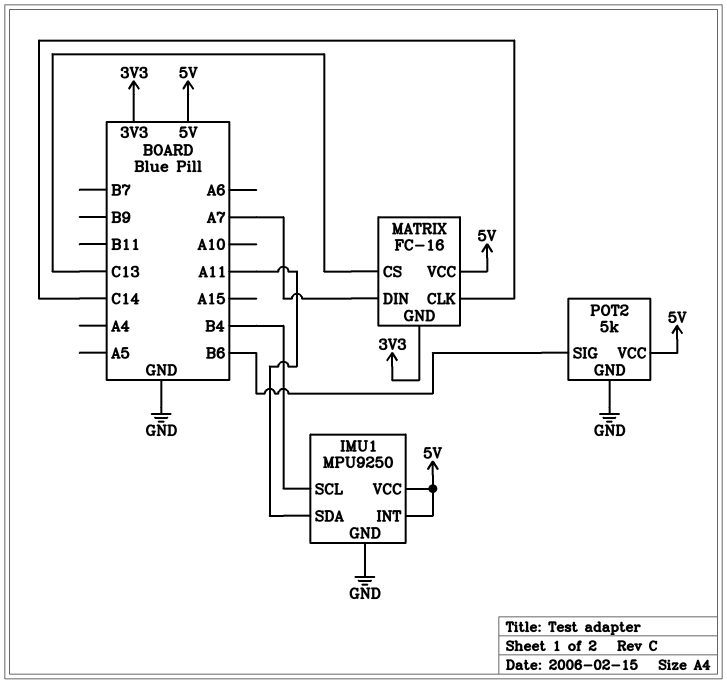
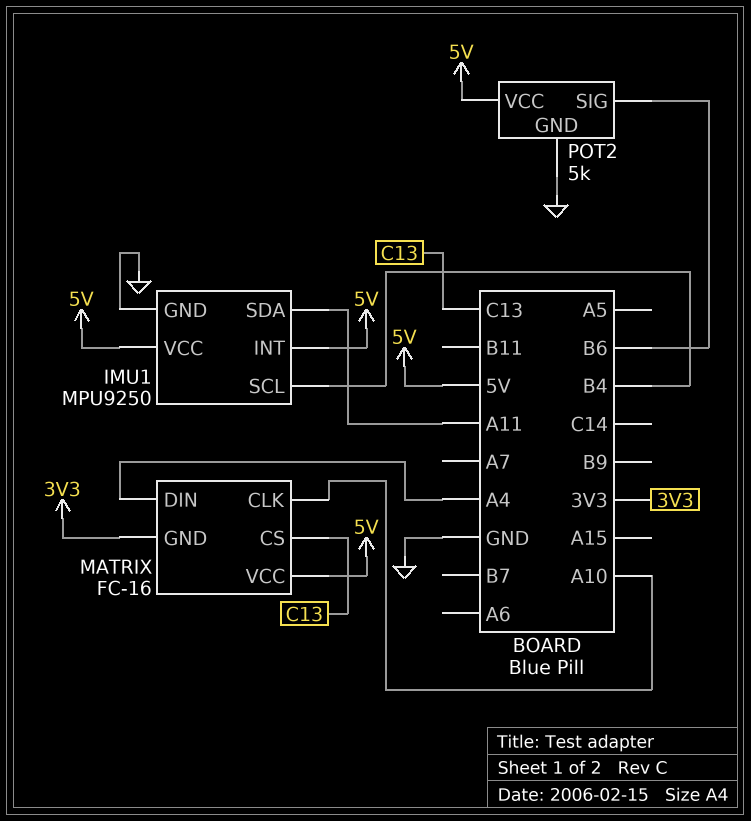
MATRIX pin CLK: C14 -> A10
MATRIX pin DIN: A7 -> A4

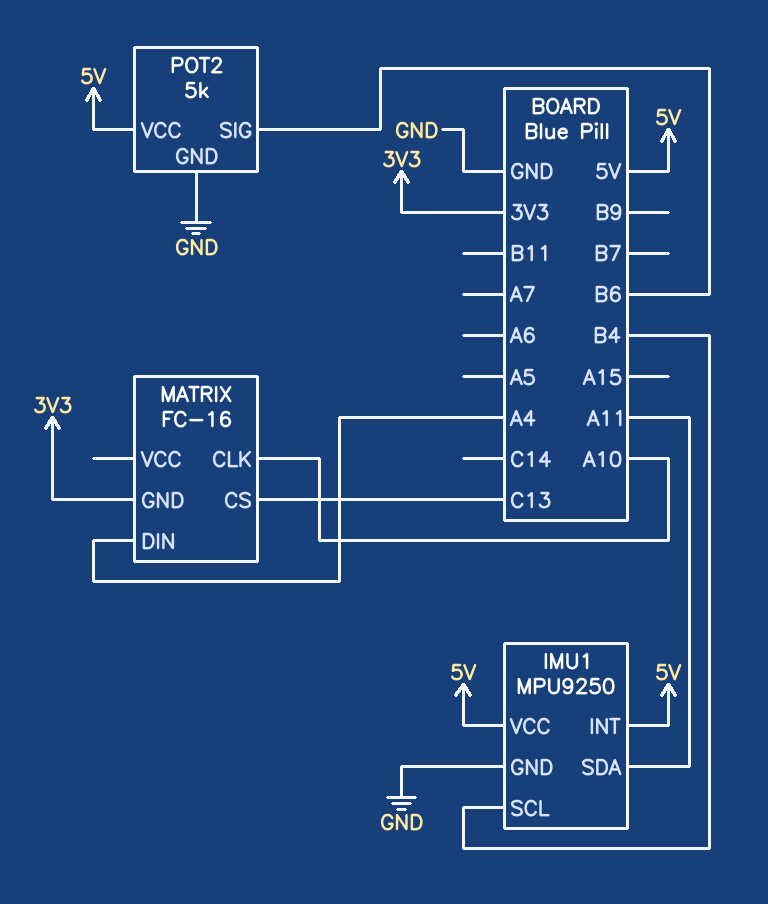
MATRIX pin VCC: 5V -> none

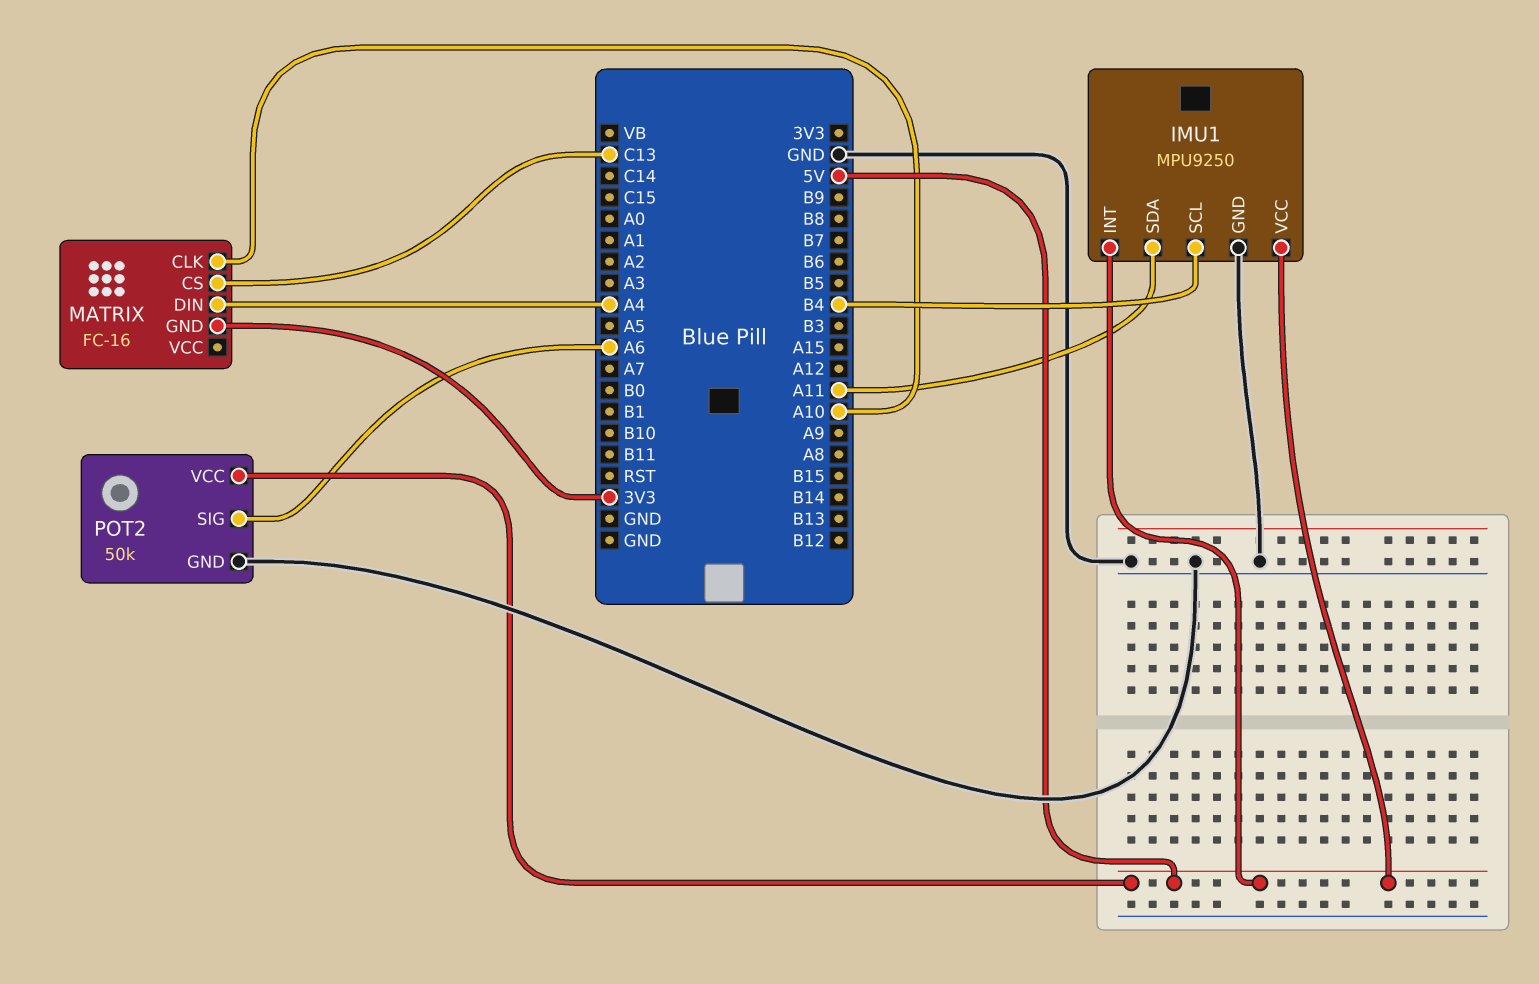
POT2: 5k -> 50k
POT2 pin SIG: B6 -> A6

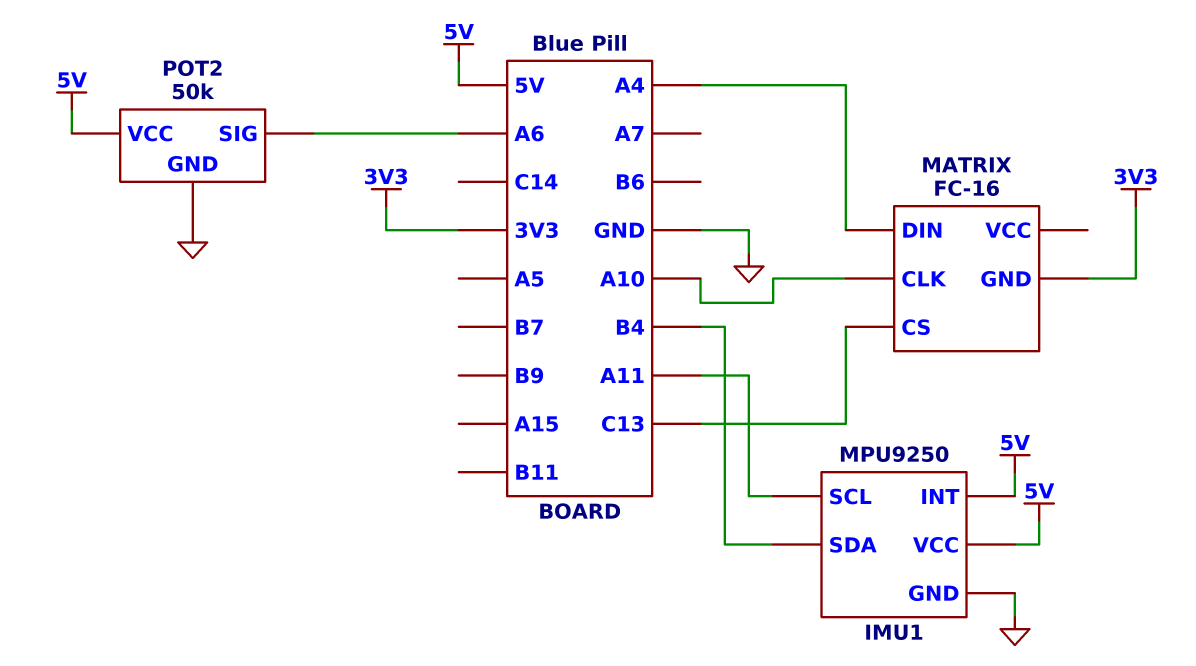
IMU1 pin SCL: B4 -> A11
IMU1 pin SDA: A11 -> B4

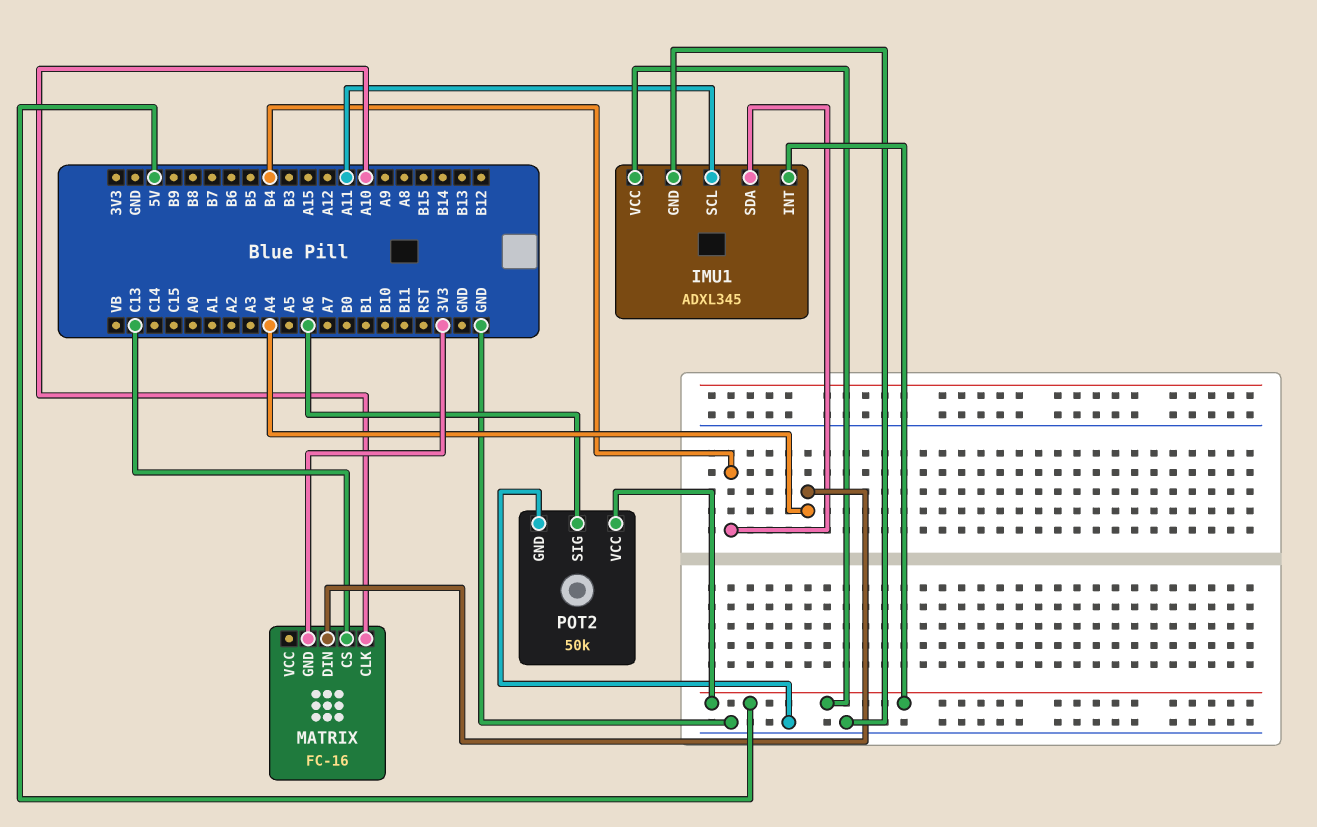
IMU1: MPU9250 -> ADXL345

